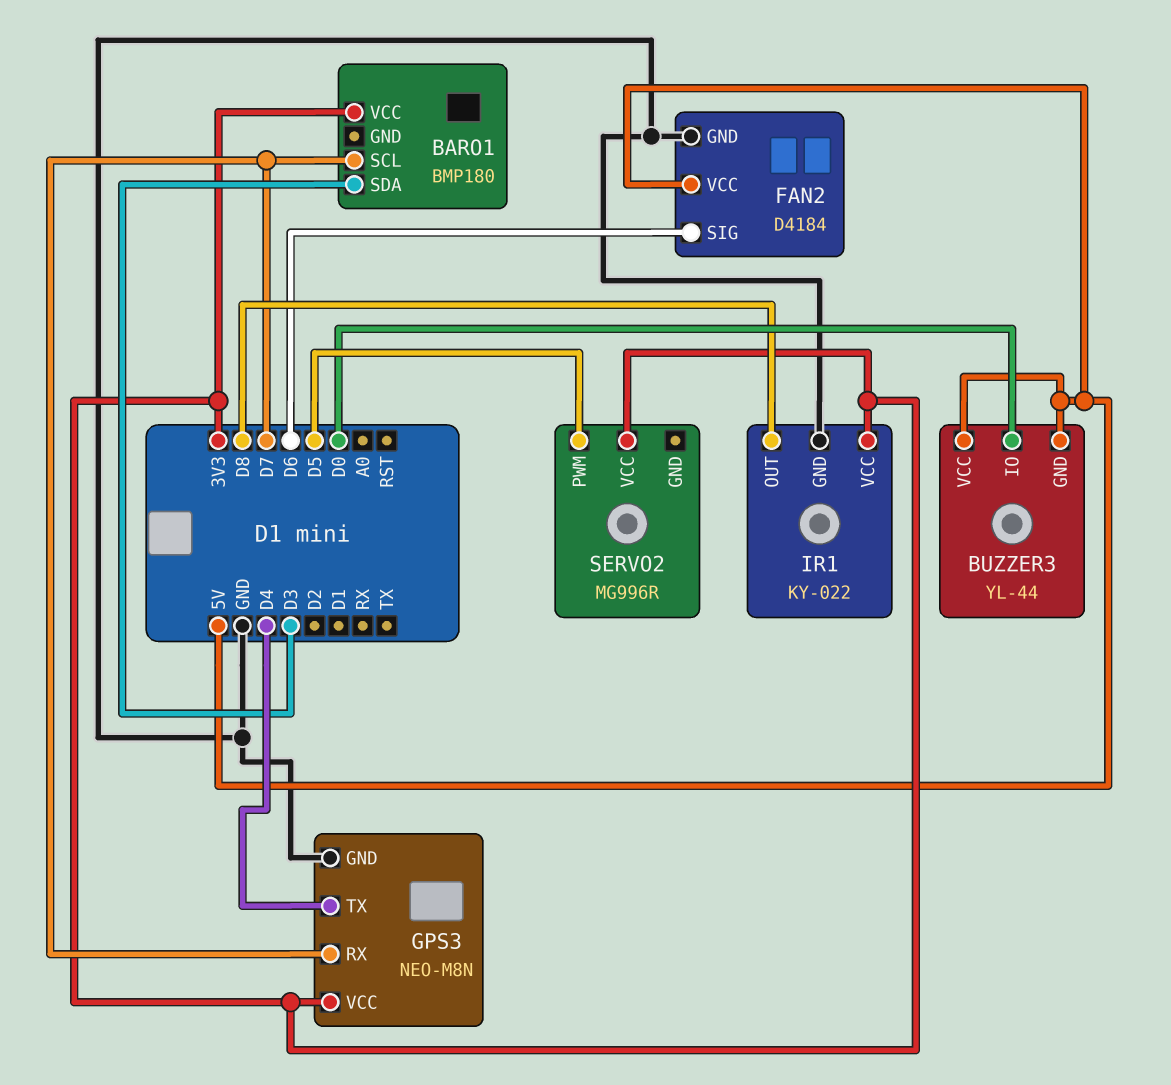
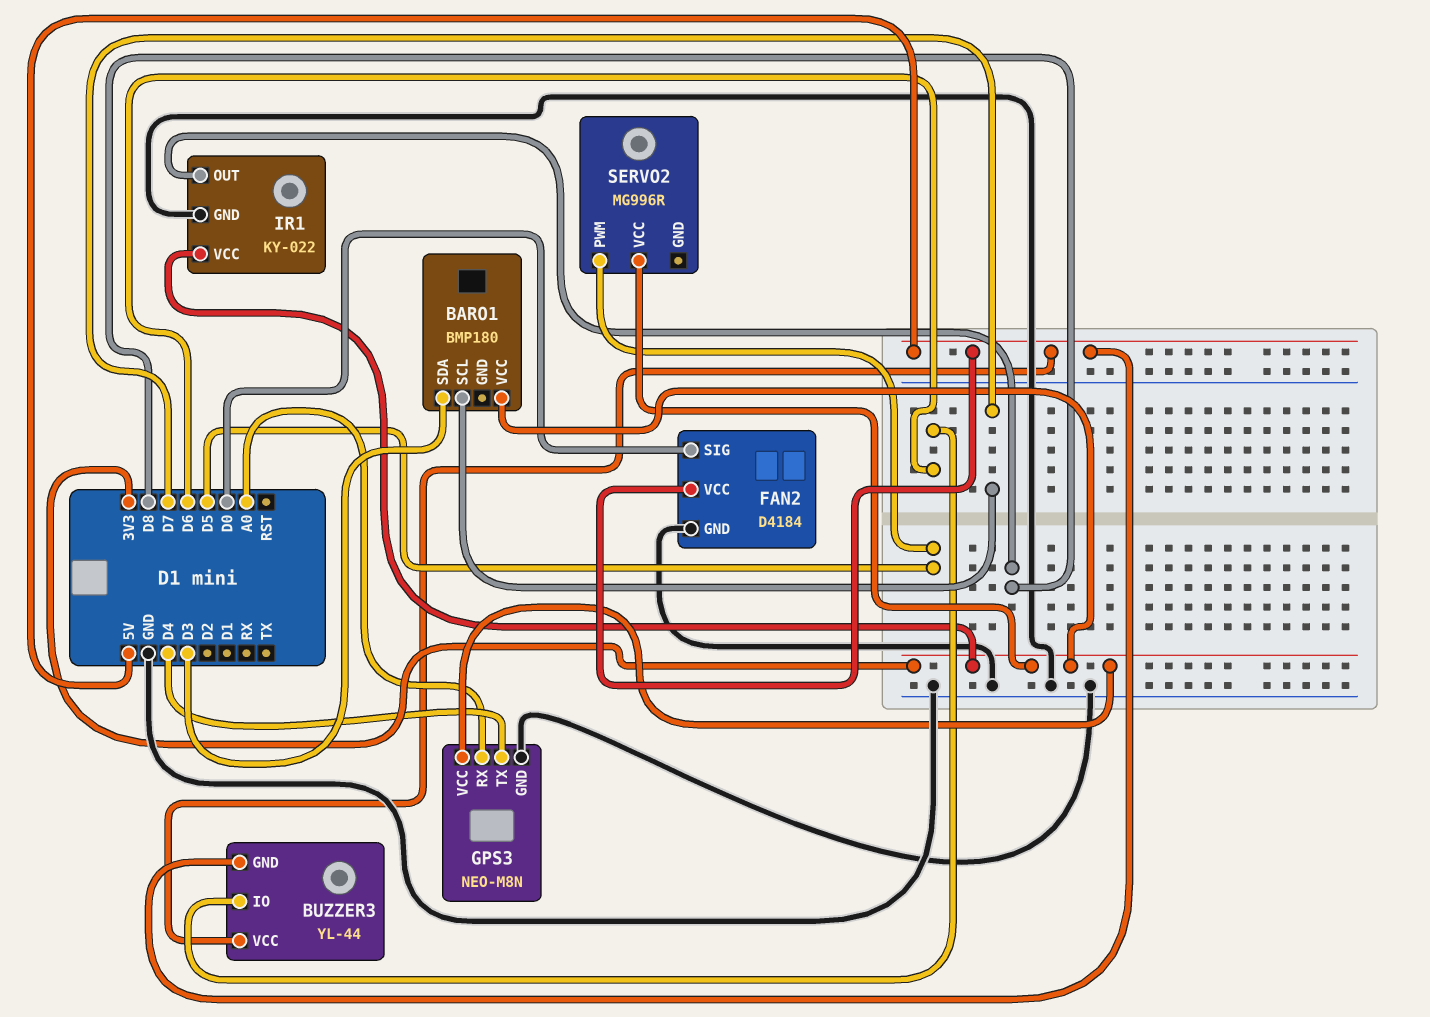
BUZZER3 pin IO: D0 -> D6
FAN2 pin SIG: D6 -> D0
GPS3 pin RX: D7 -> A0

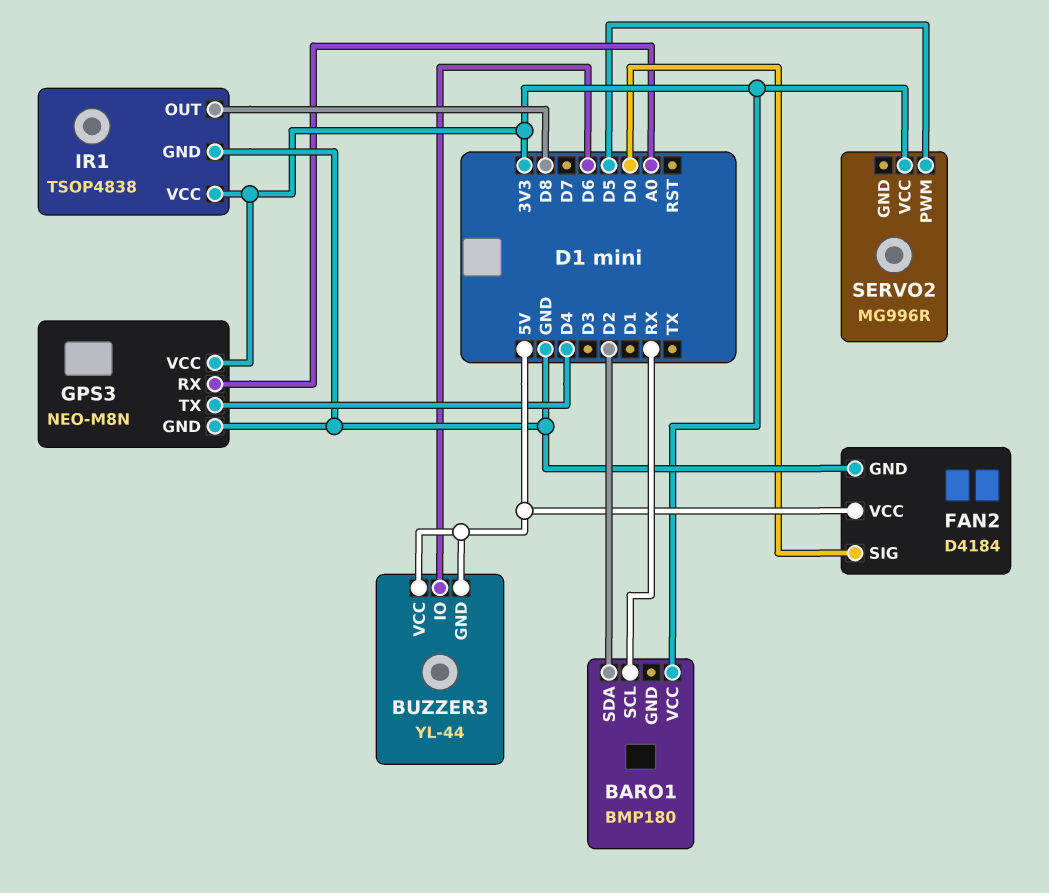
BARO1 pin SCL: D7 -> RX
BARO1 pin SDA: D3 -> D2
IR1: KY-022 -> TSOP4838

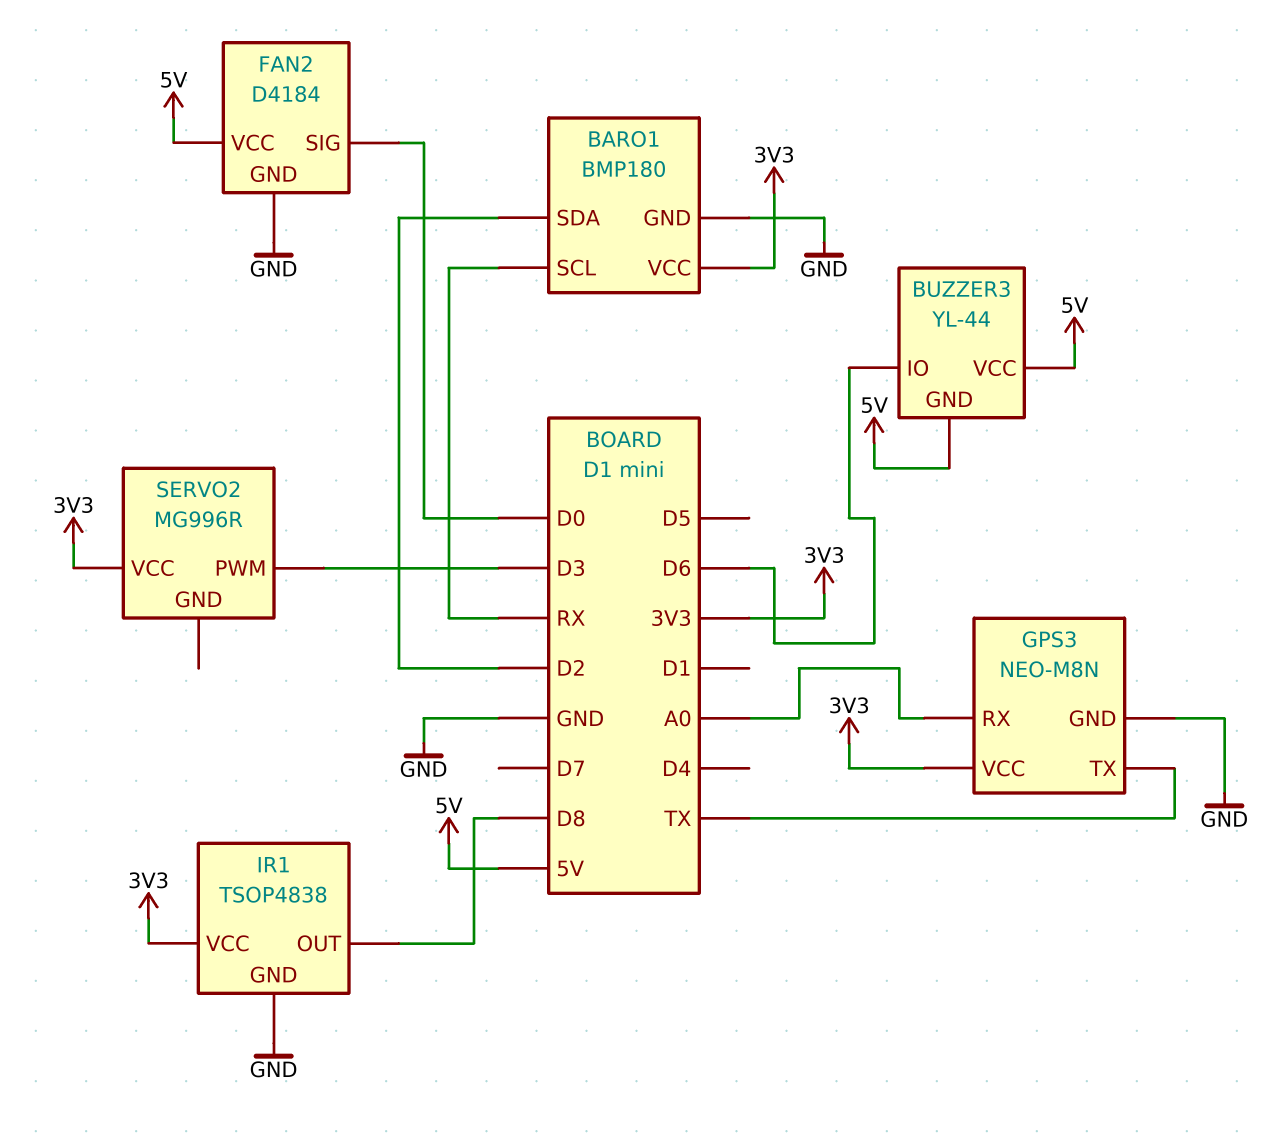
BARO1 pin GND: none -> GND
GPS3 pin TX: D4 -> TX
SERVO2 pin PWM: D5 -> D3

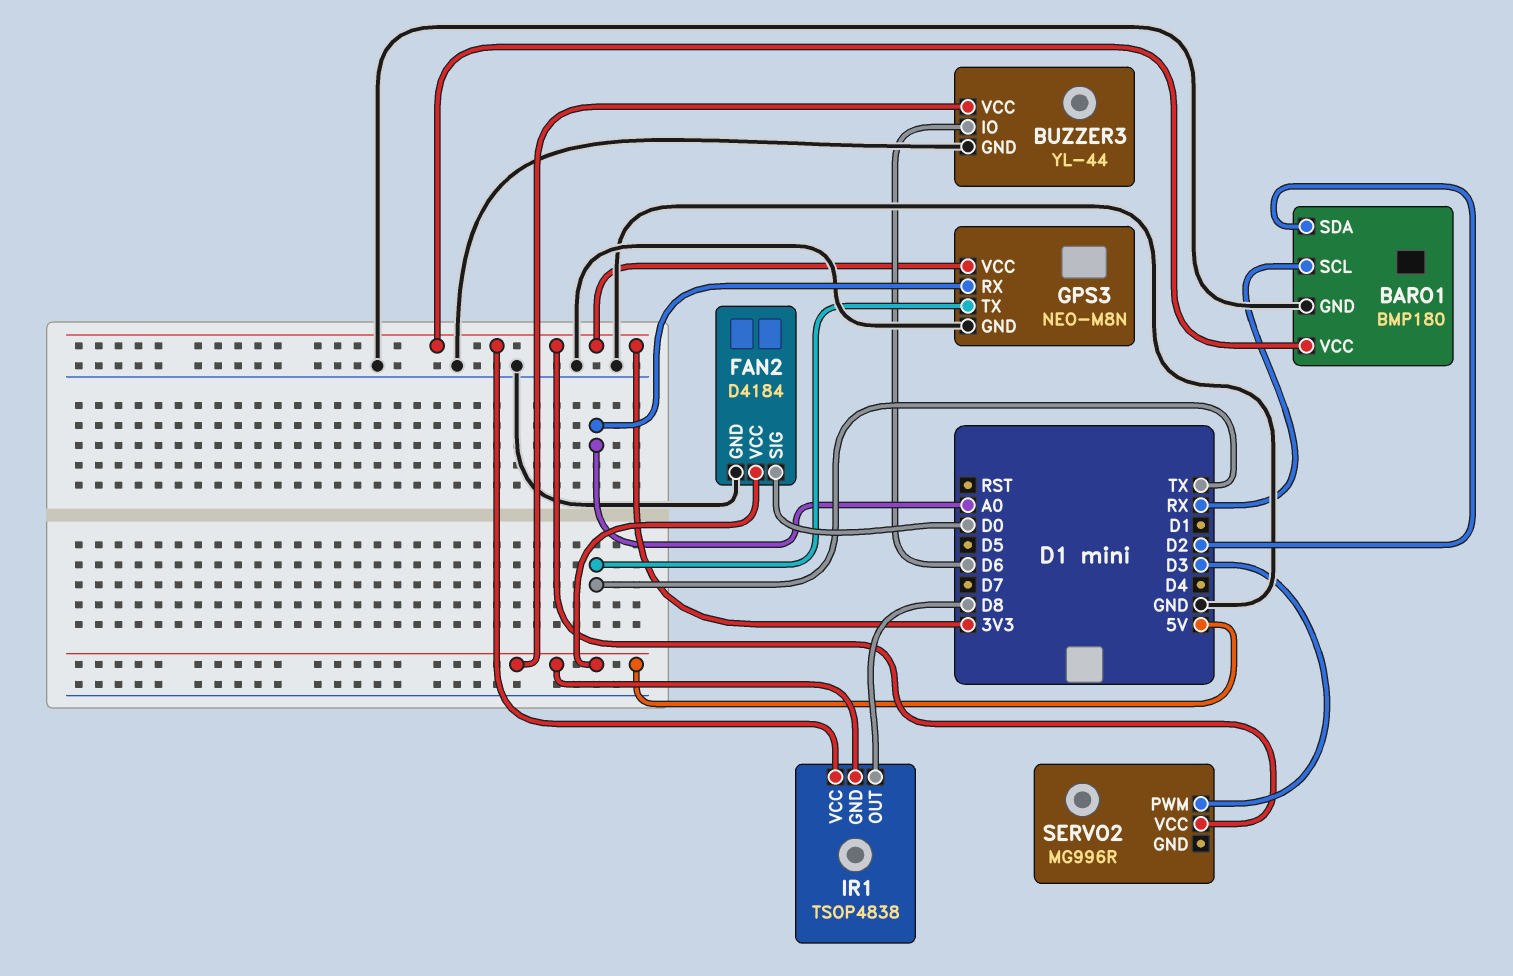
BUZZER3 pin GND: 5V -> GND
IR1 pin GND: GND -> 5V

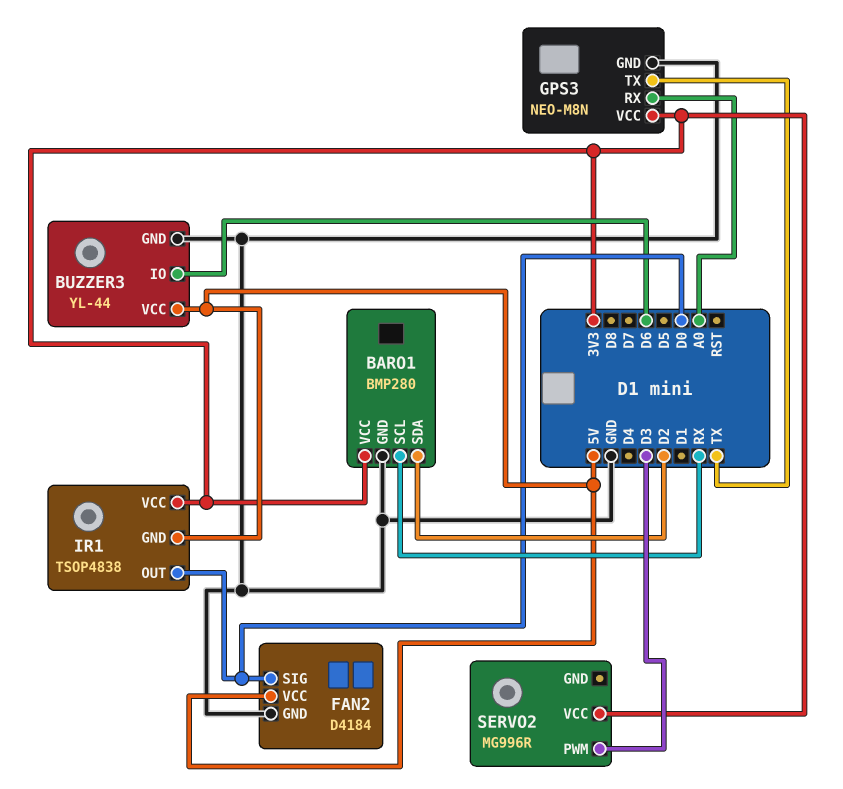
BARO1: BMP180 -> BMP280
IR1 pin OUT: D8 -> D0

